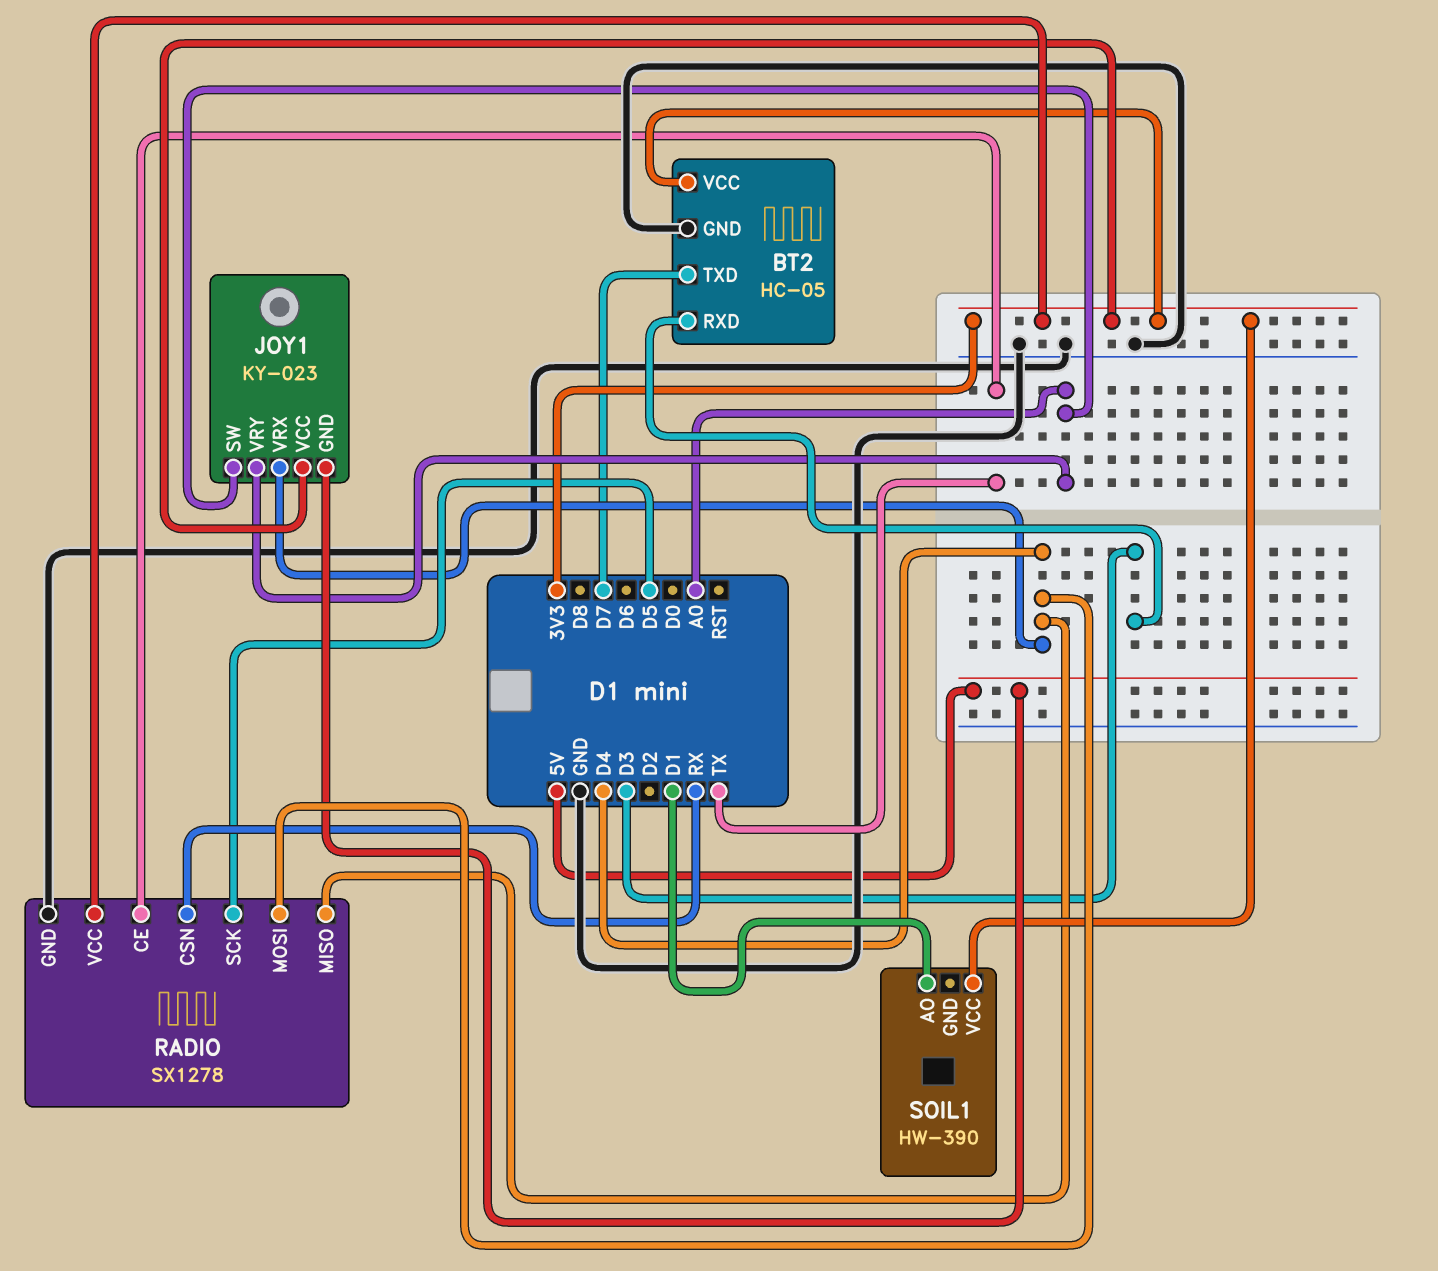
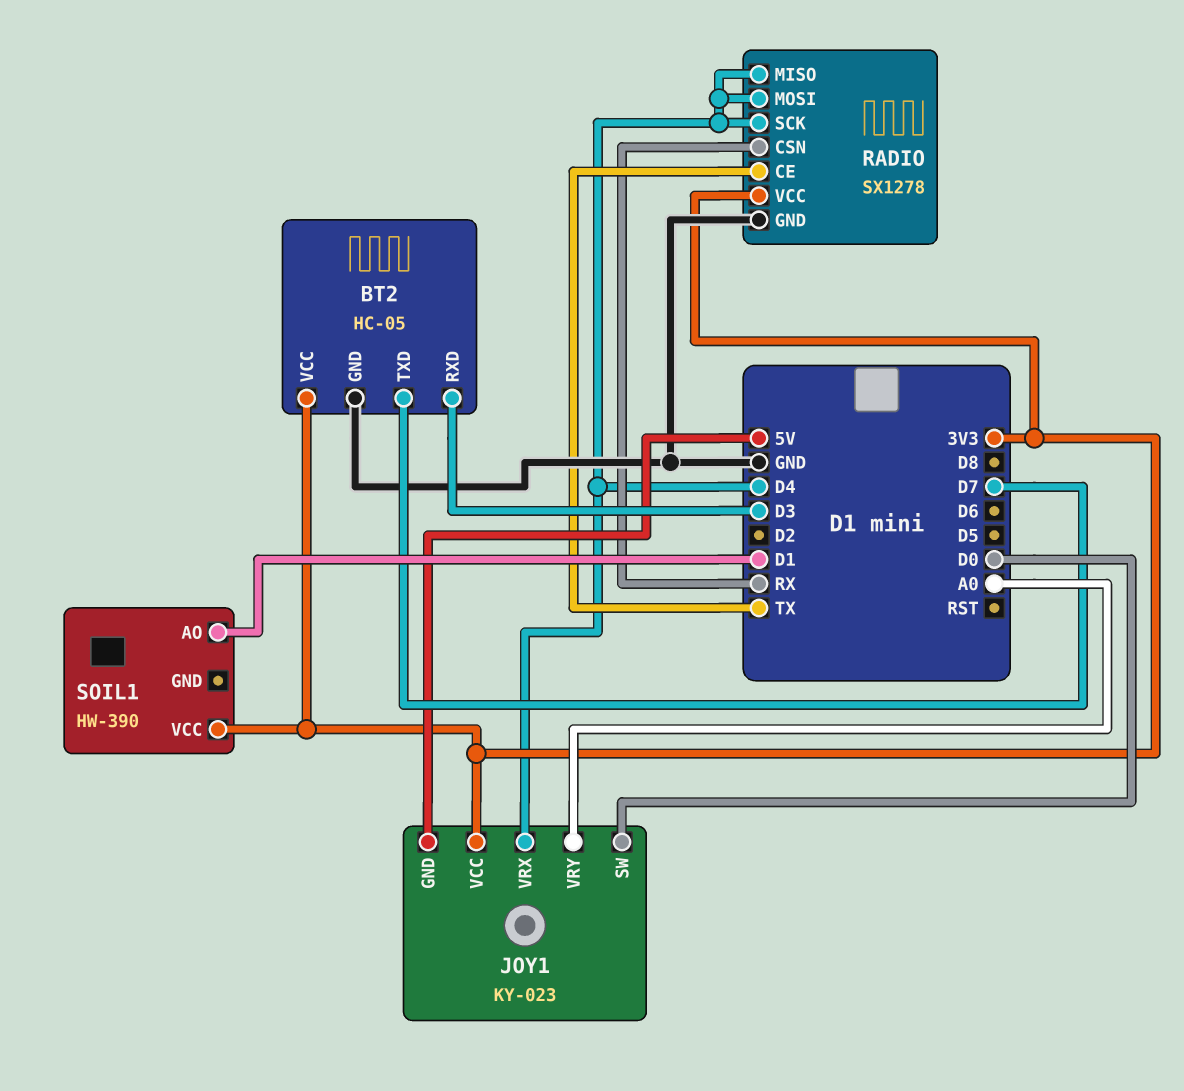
JOY1 pin SW: A0 -> D0
RADIO pin SCK: D5 -> D4

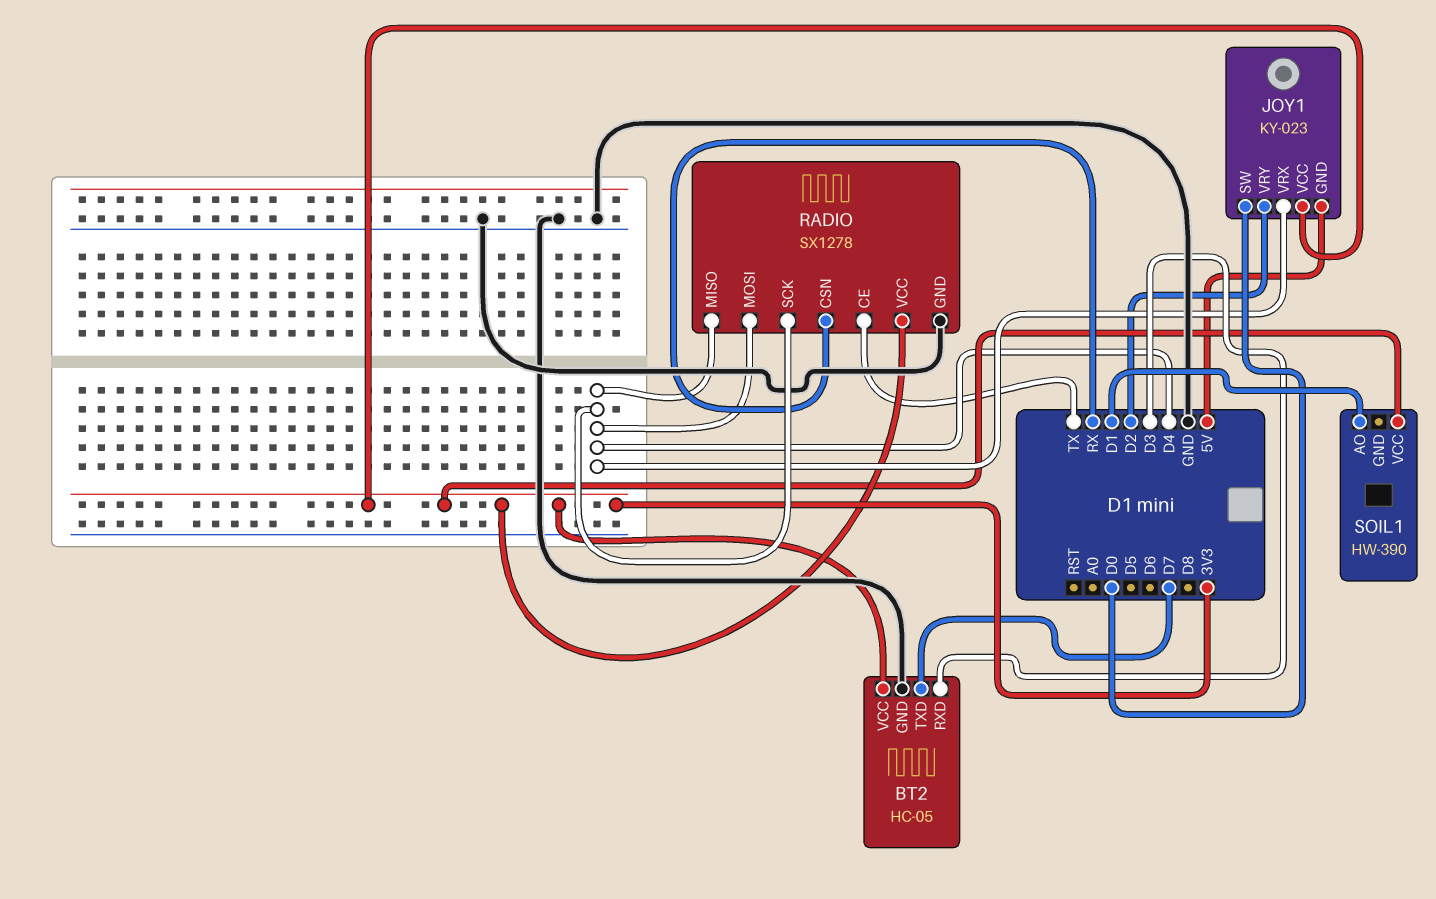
JOY1 pin VRY: A0 -> D2

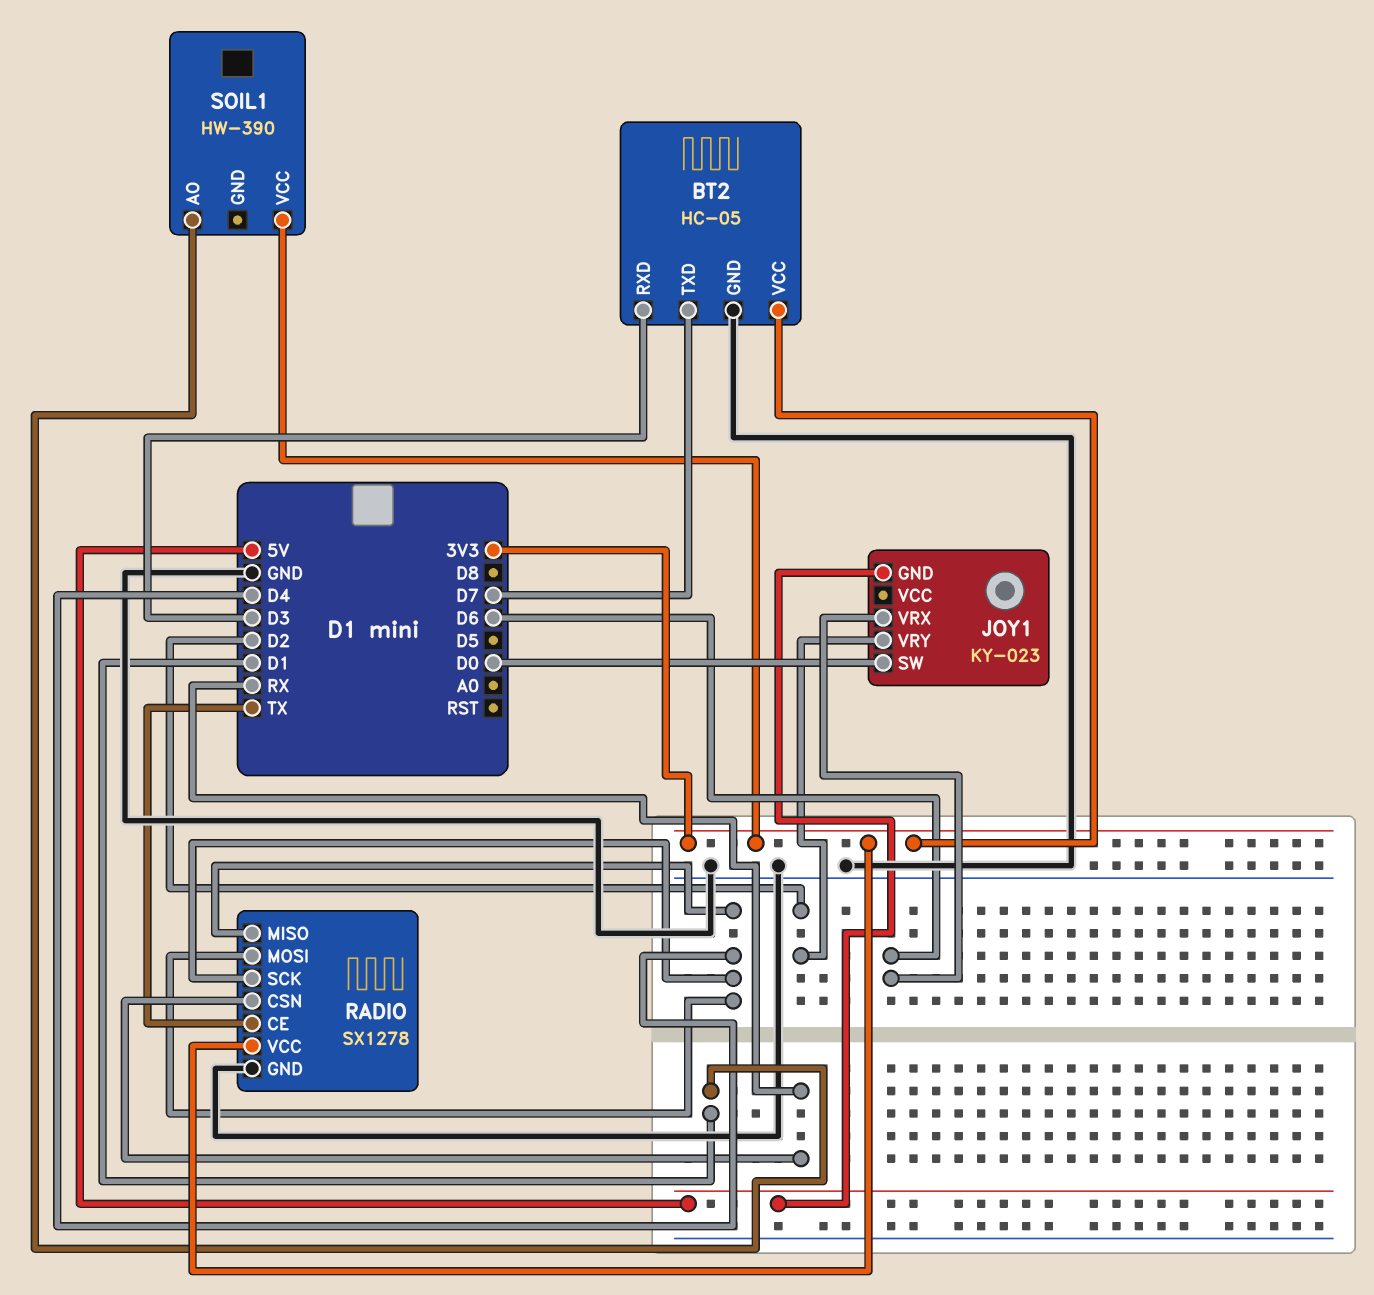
JOY1 pin VCC: 3V3 -> none
JOY1 pin VRX: D4 -> D6

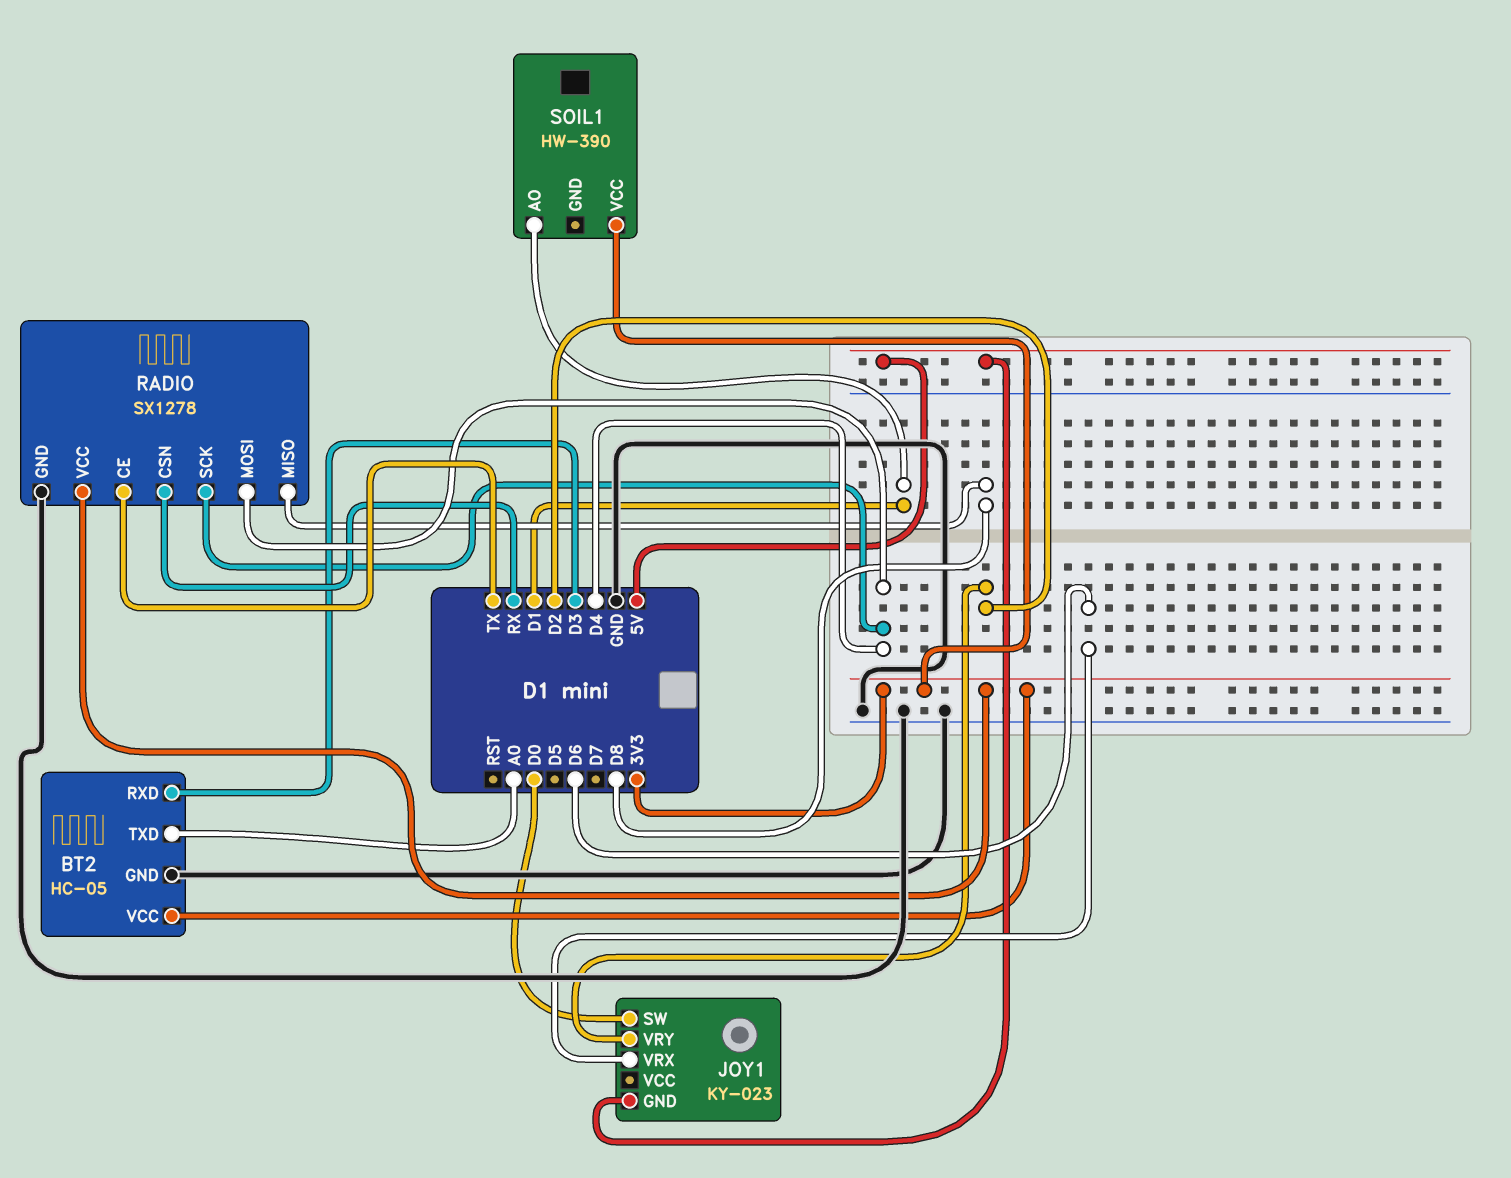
BT2 pin TXD: D7 -> A0
RADIO pin MISO: D4 -> D8

